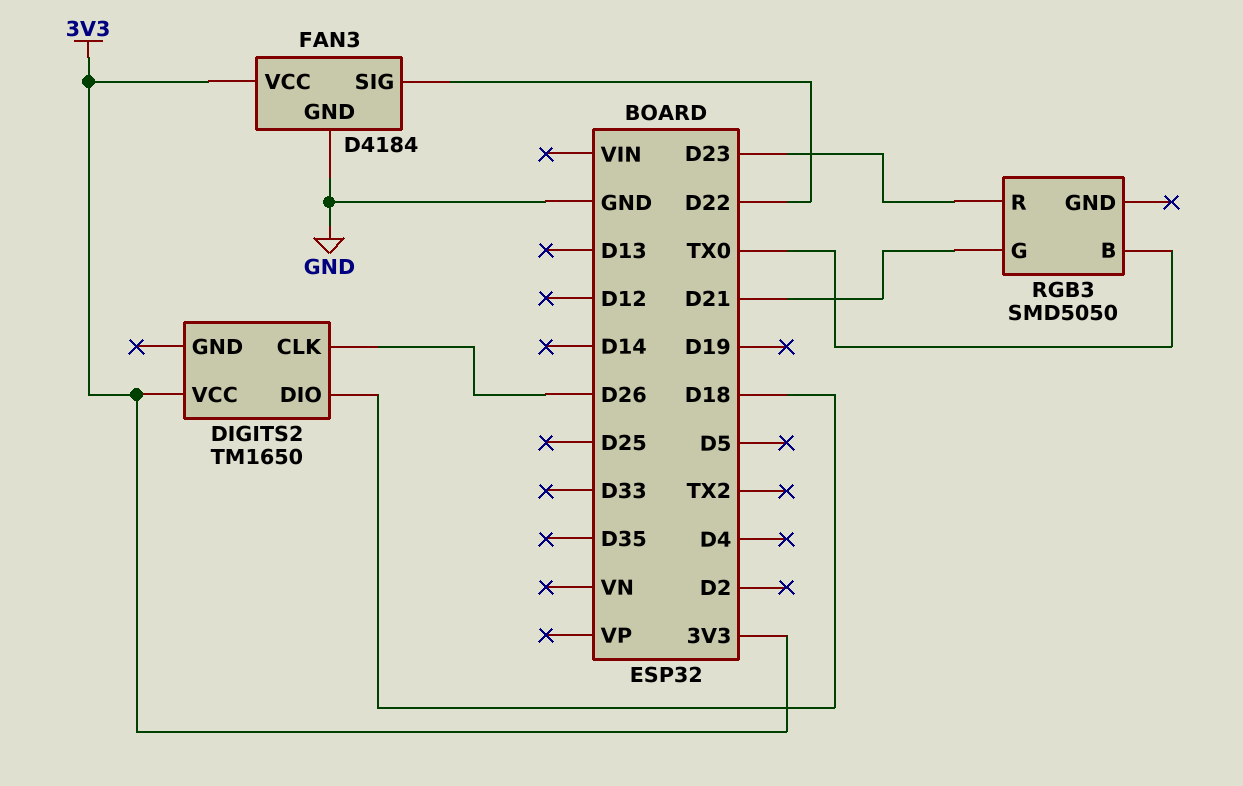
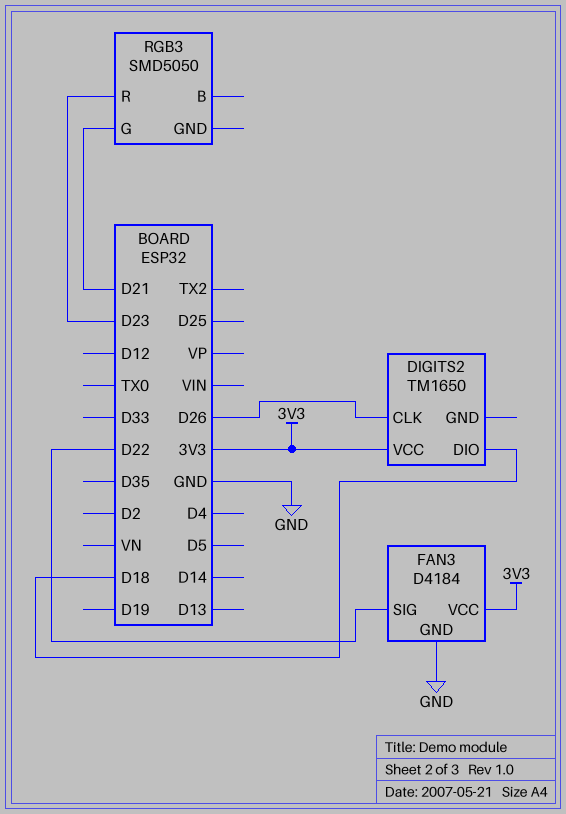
RGB3 pin B: TX0 -> none

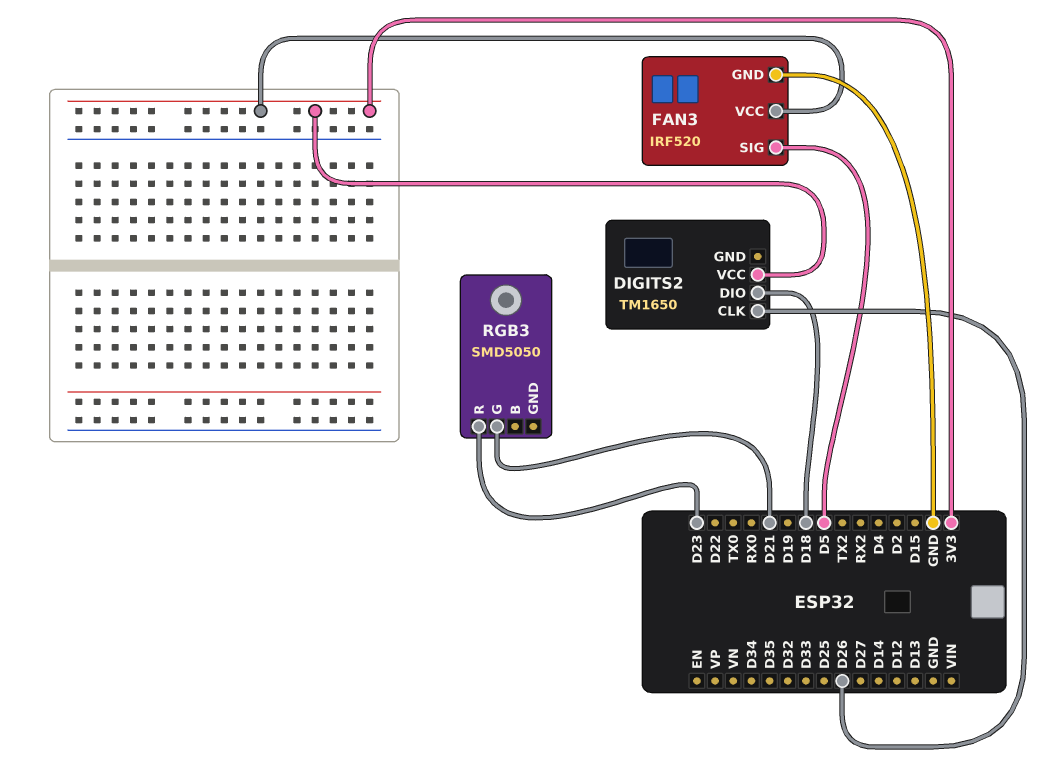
FAN3: D4184 -> IRF520
FAN3 pin SIG: D22 -> D5

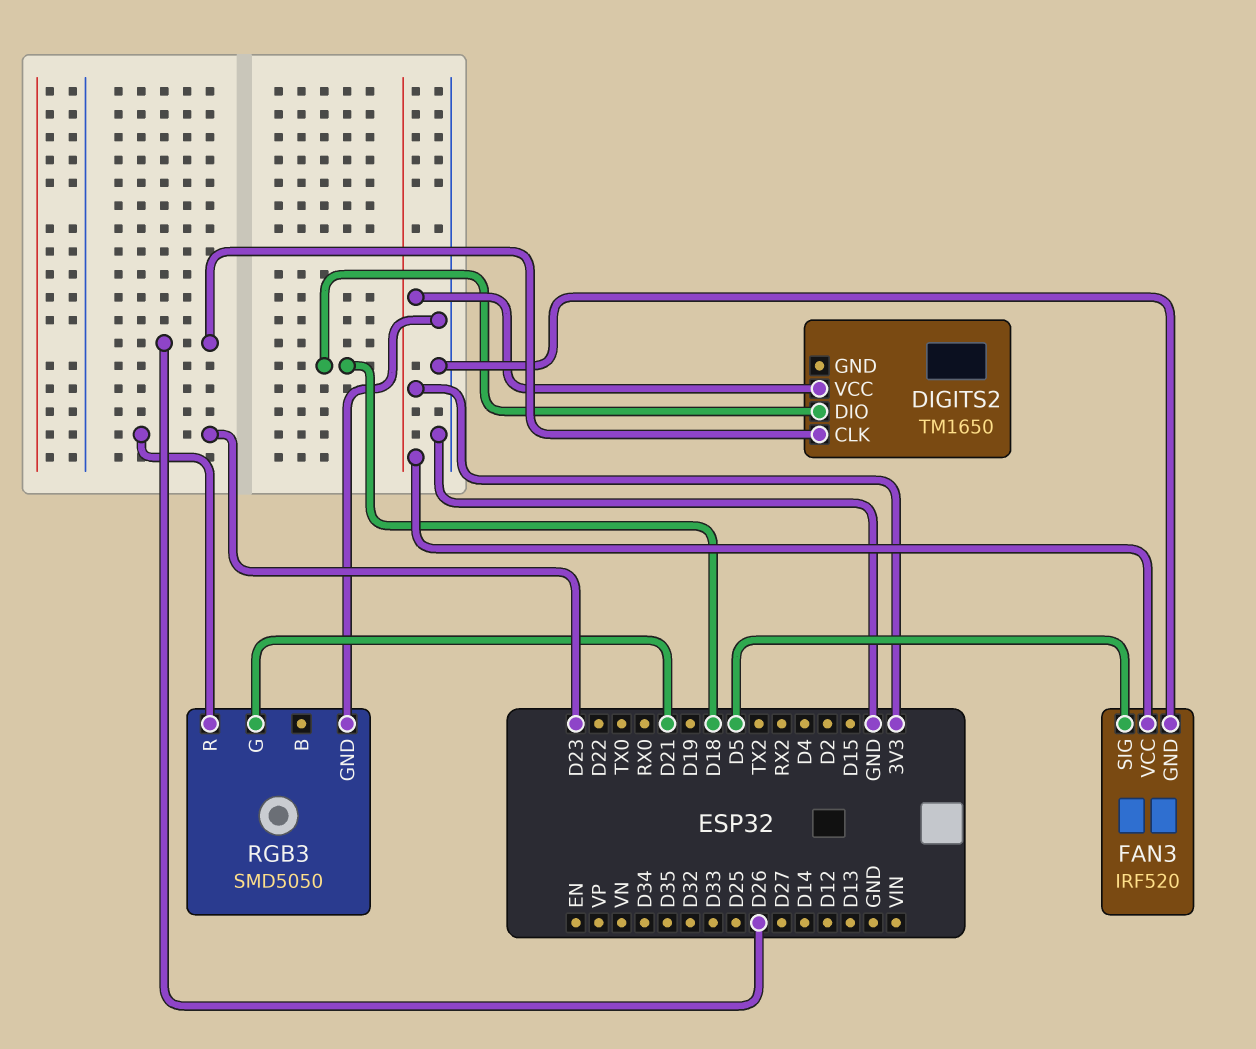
RGB3 pin GND: none -> GND

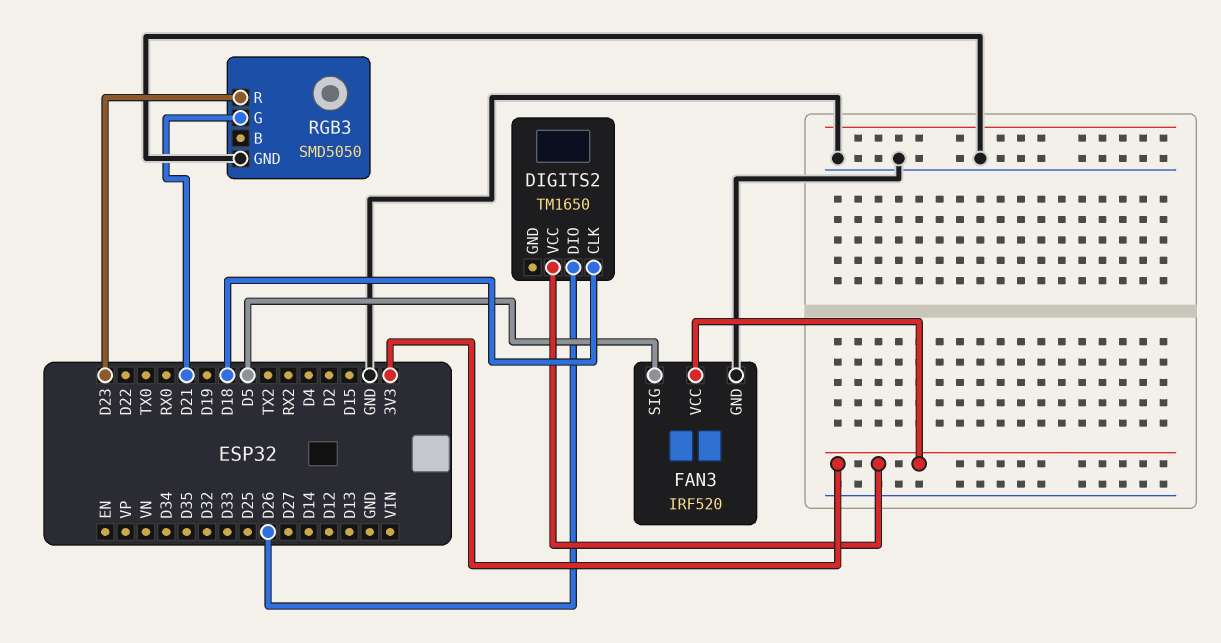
DIGITS2 pin CLK: D26 -> D18
DIGITS2 pin DIO: D18 -> D26

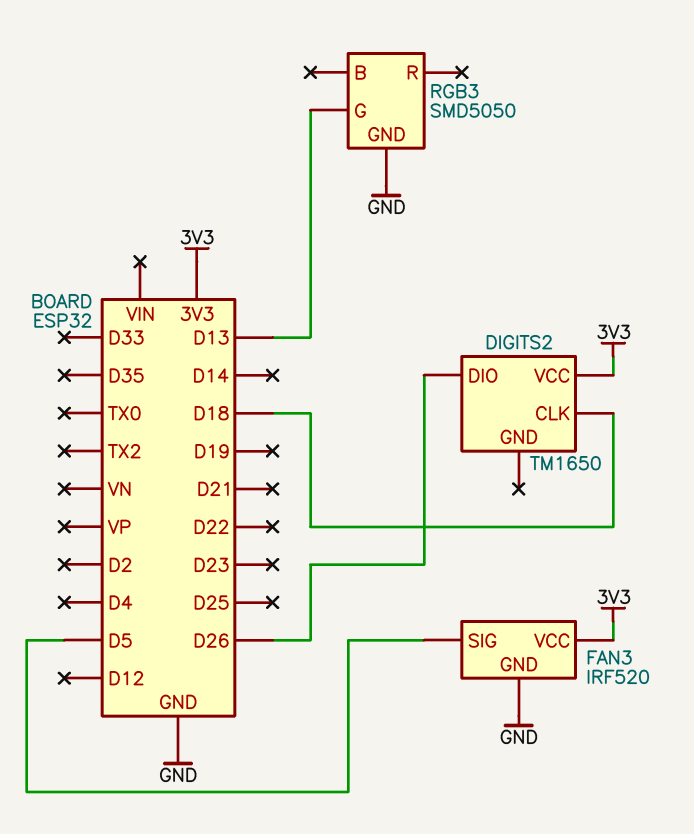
RGB3 pin G: D21 -> D13
RGB3 pin R: D23 -> none

